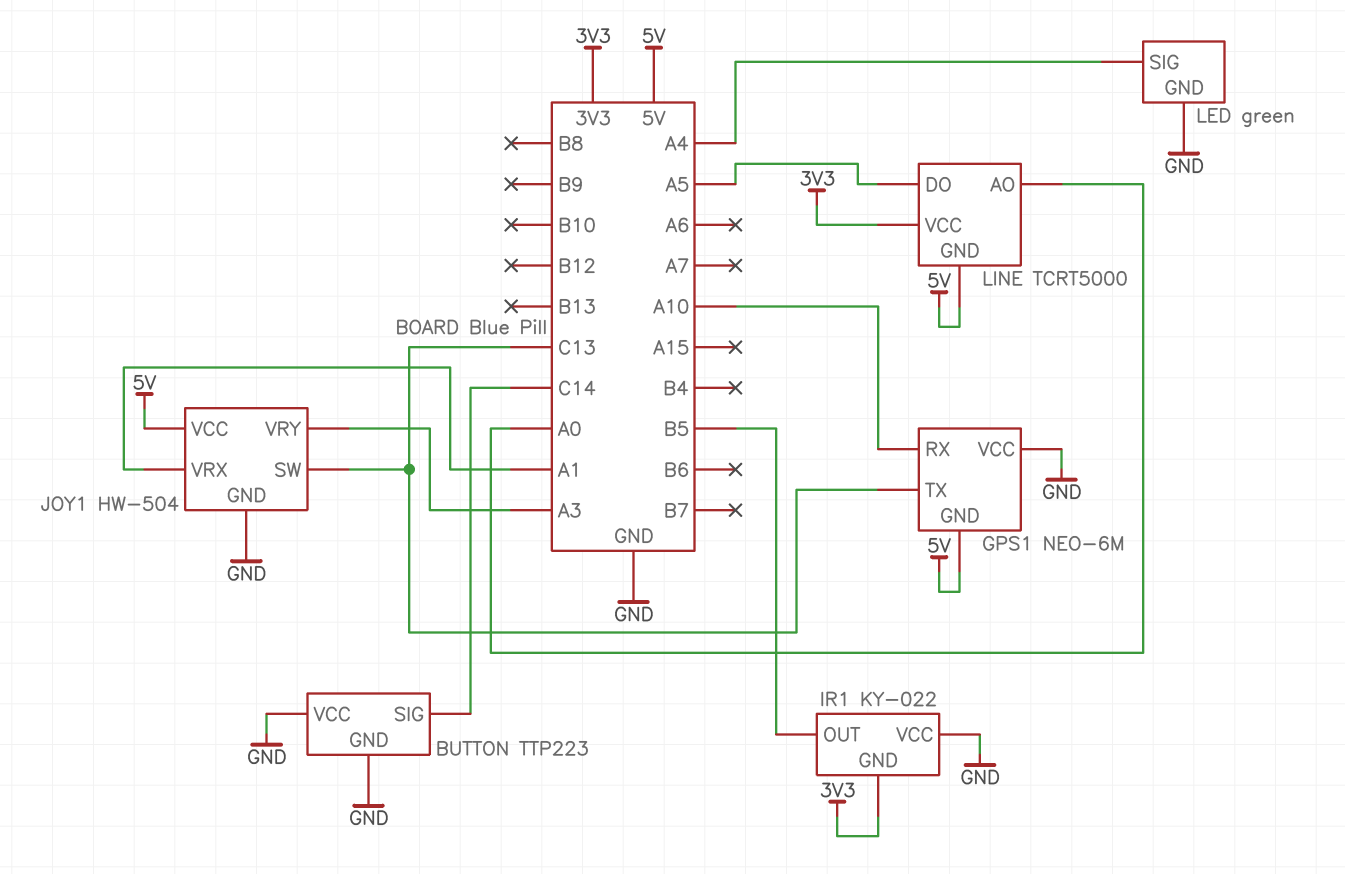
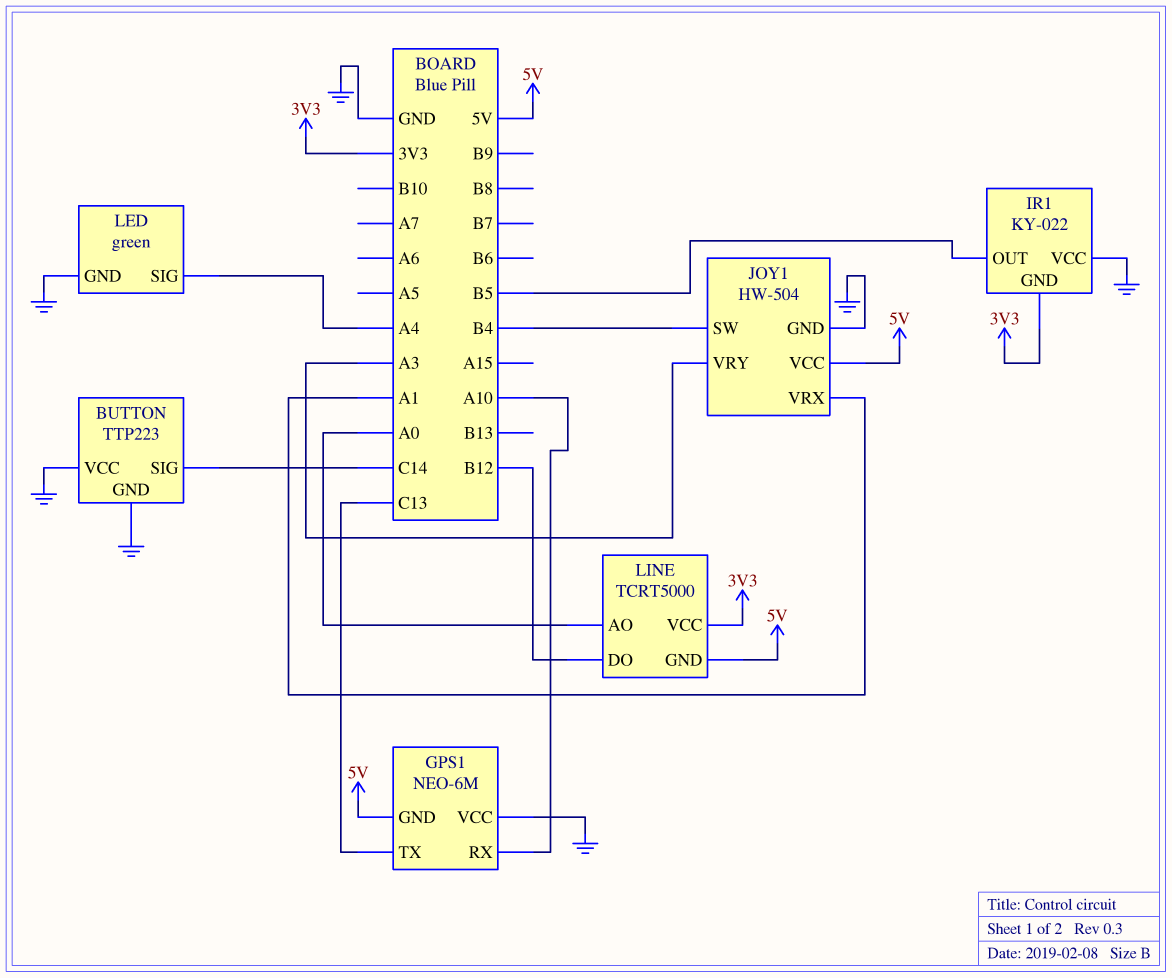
JOY1 pin SW: C13 -> B4
LINE pin DO: A5 -> B12

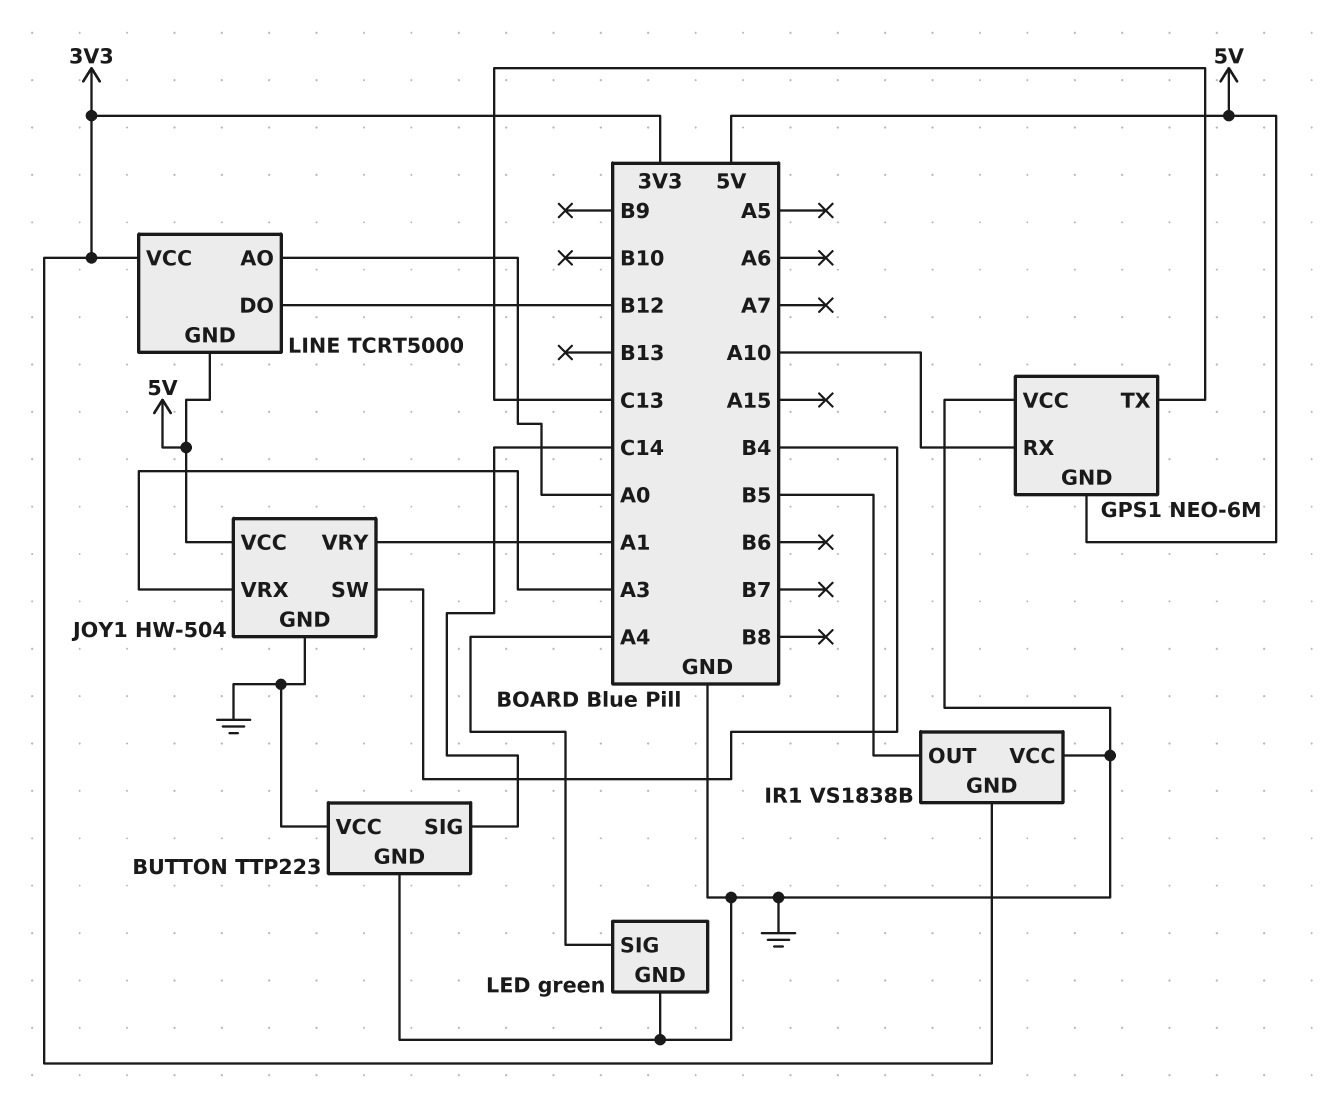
IR1: KY-022 -> VS1838B
JOY1 pin VRX: A1 -> A3
JOY1 pin VRY: A3 -> A1

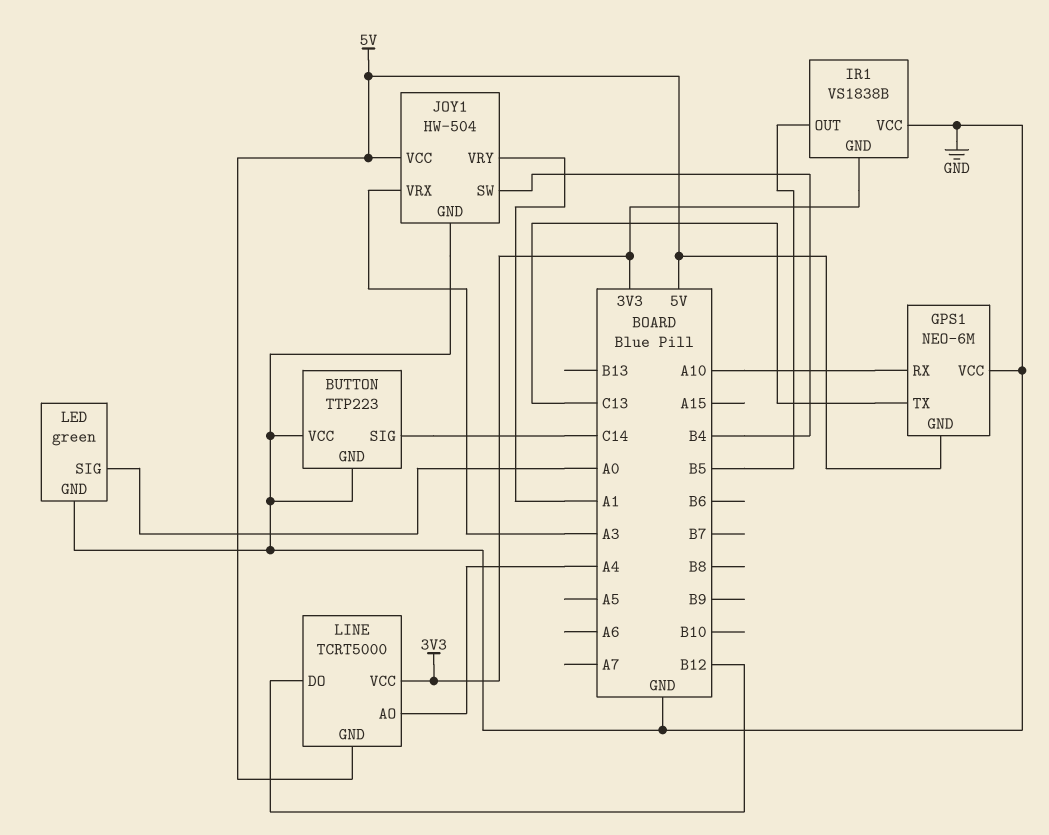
LED pin SIG: A4 -> A0
LINE pin AO: A0 -> A4

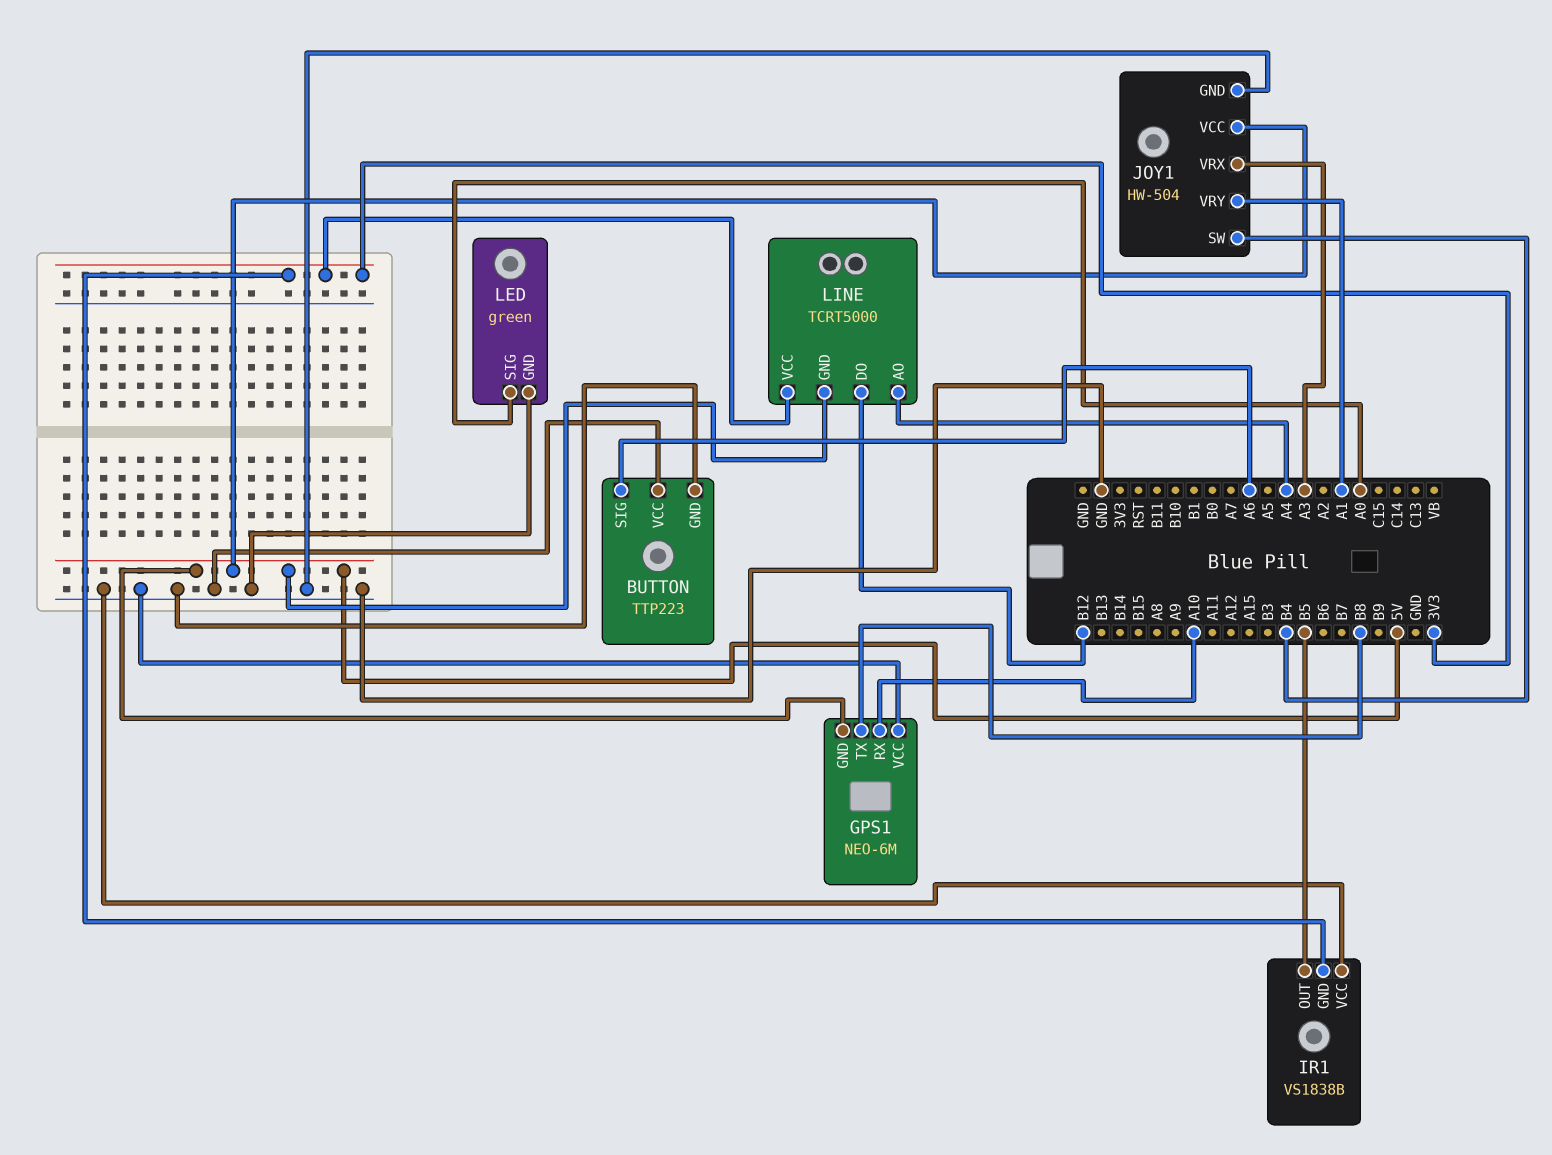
BUTTON pin SIG: C14 -> A6
GPS1 pin TX: C13 -> B8

